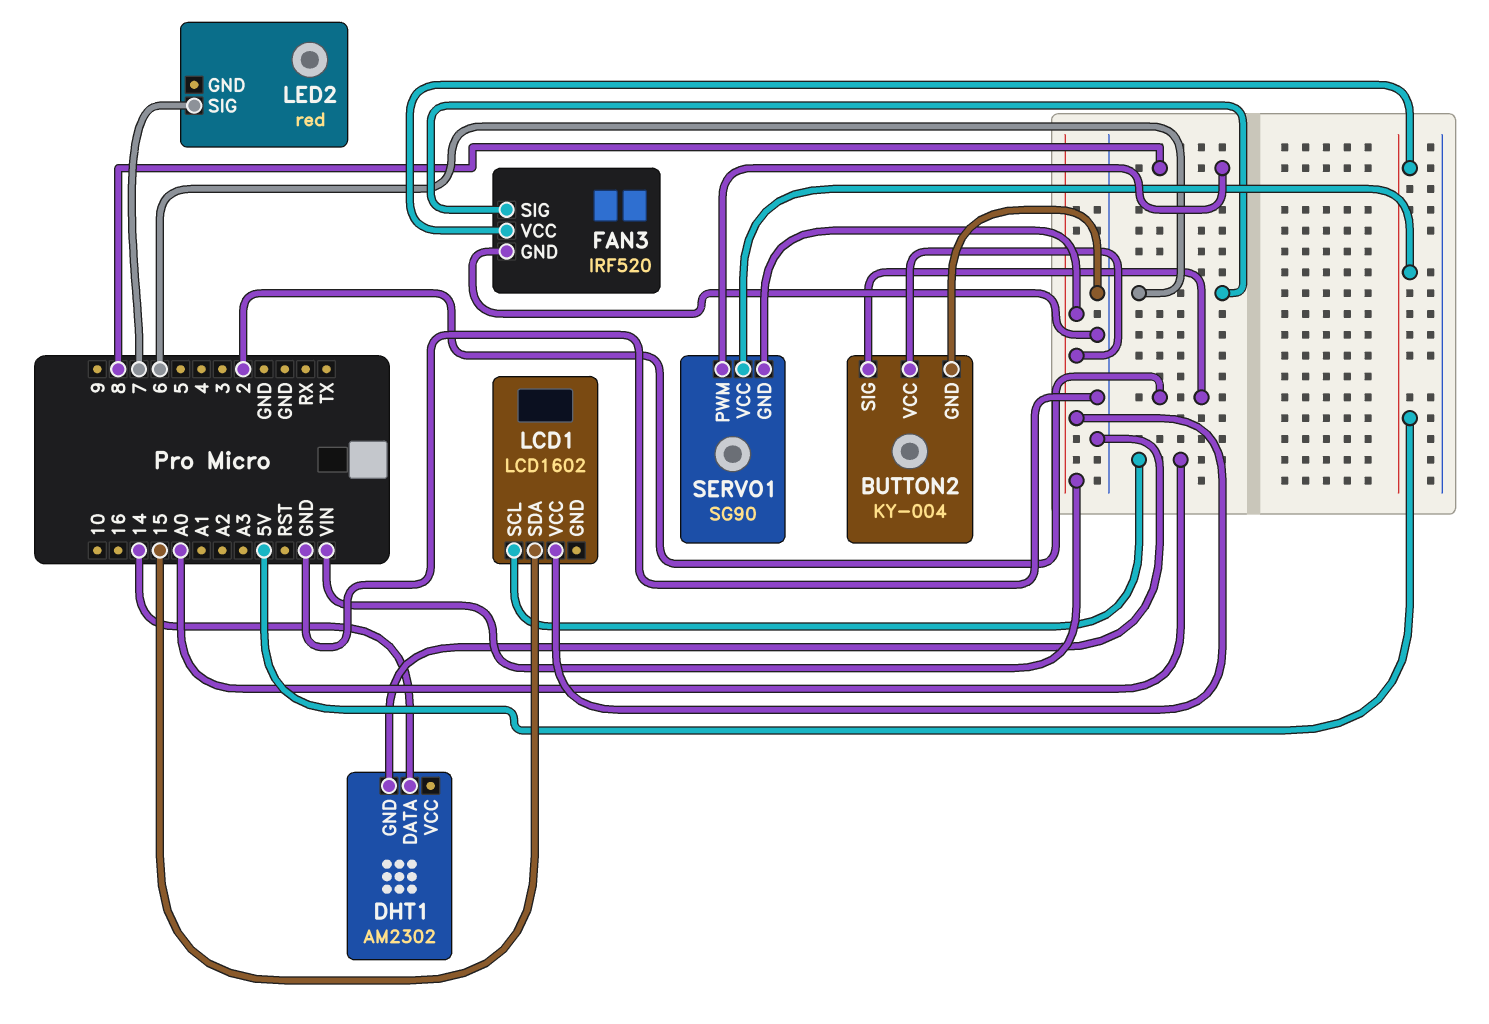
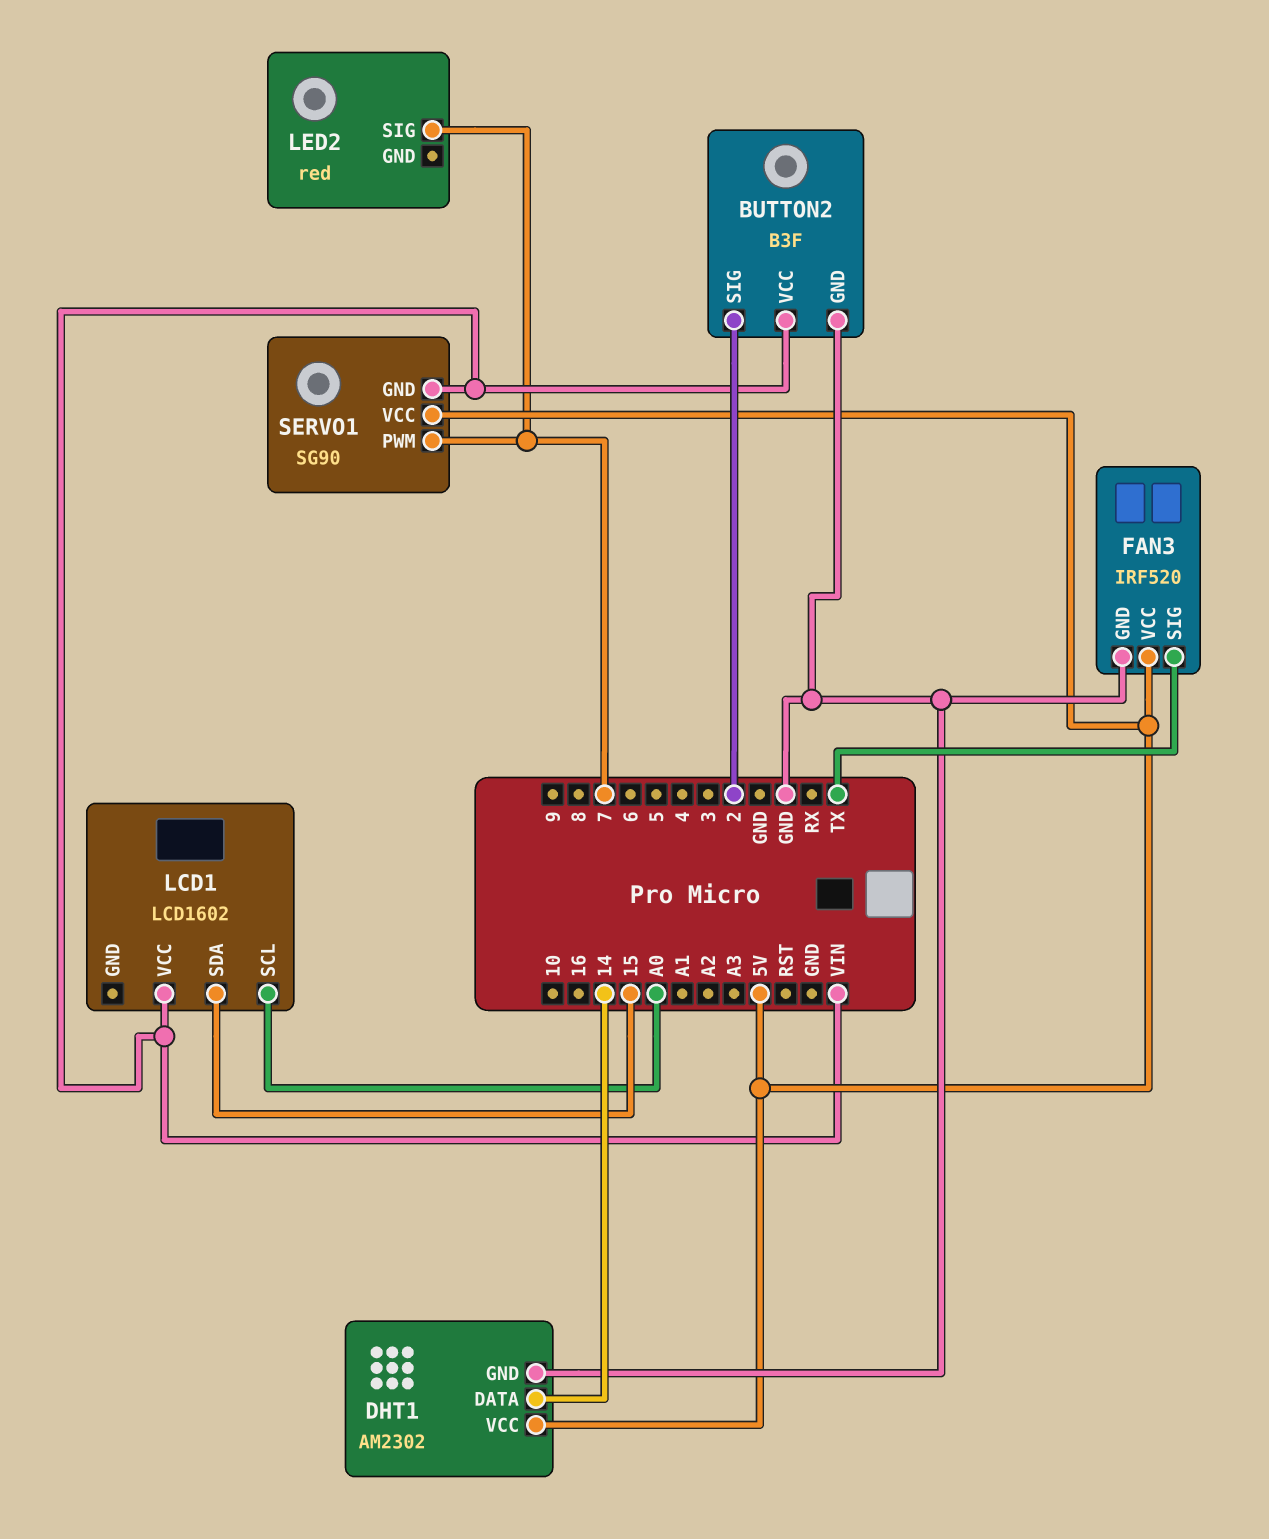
BUTTON2: KY-004 -> B3F
DHT1 pin VCC: none -> 5V
FAN3 pin SIG: 6 -> TX
SERVO1 pin PWM: 8 -> 7

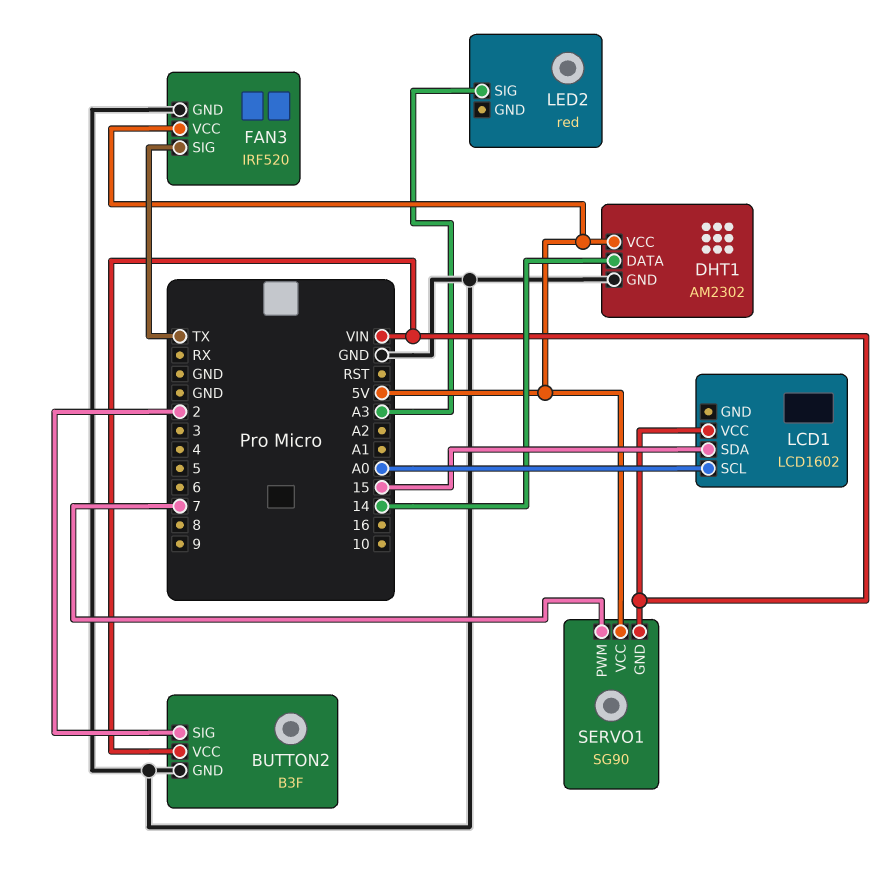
LED2 pin SIG: 7 -> A3

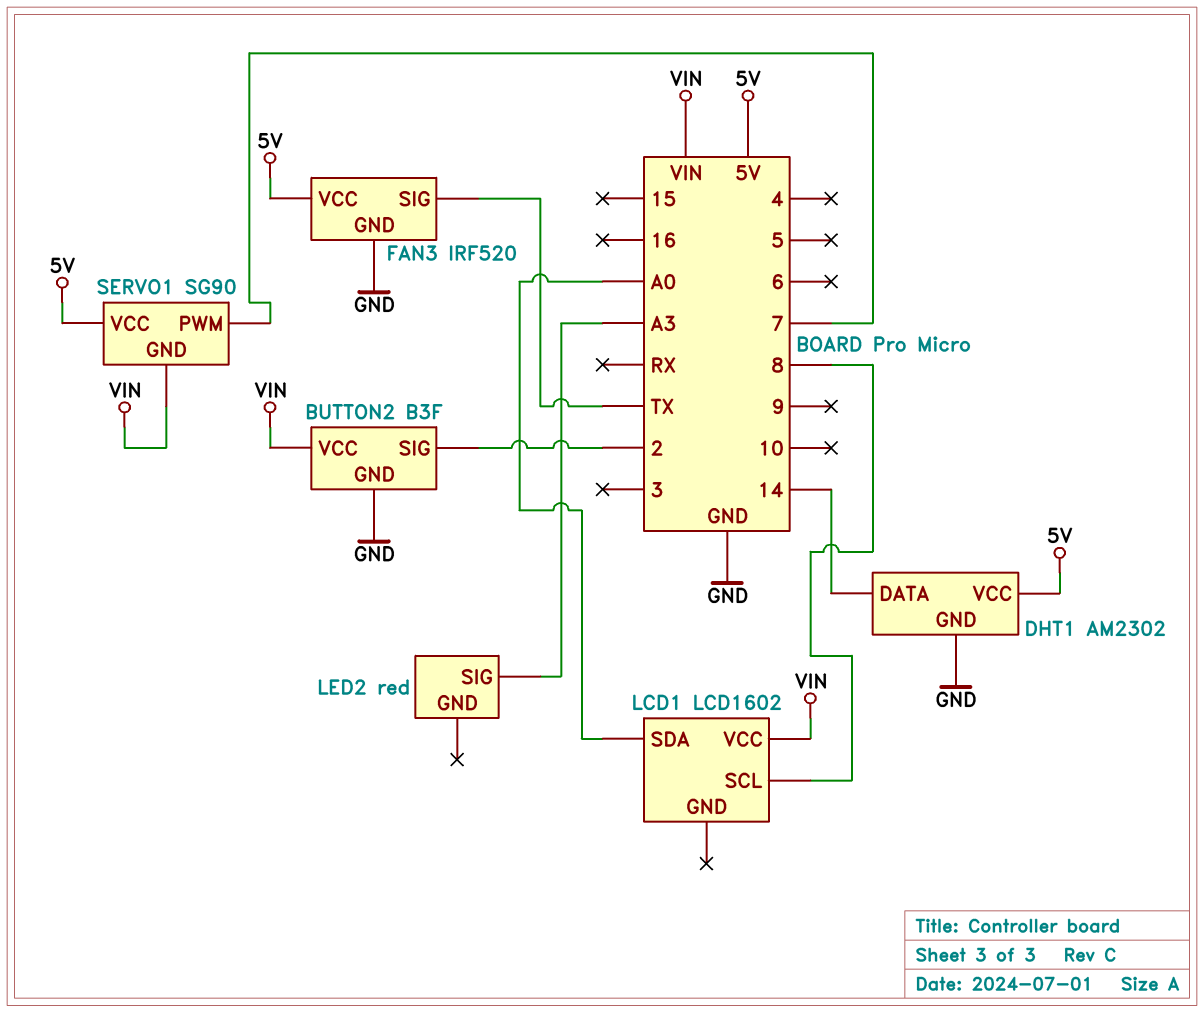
LCD1 pin SCL: A0 -> 8
LCD1 pin SDA: 15 -> A0

